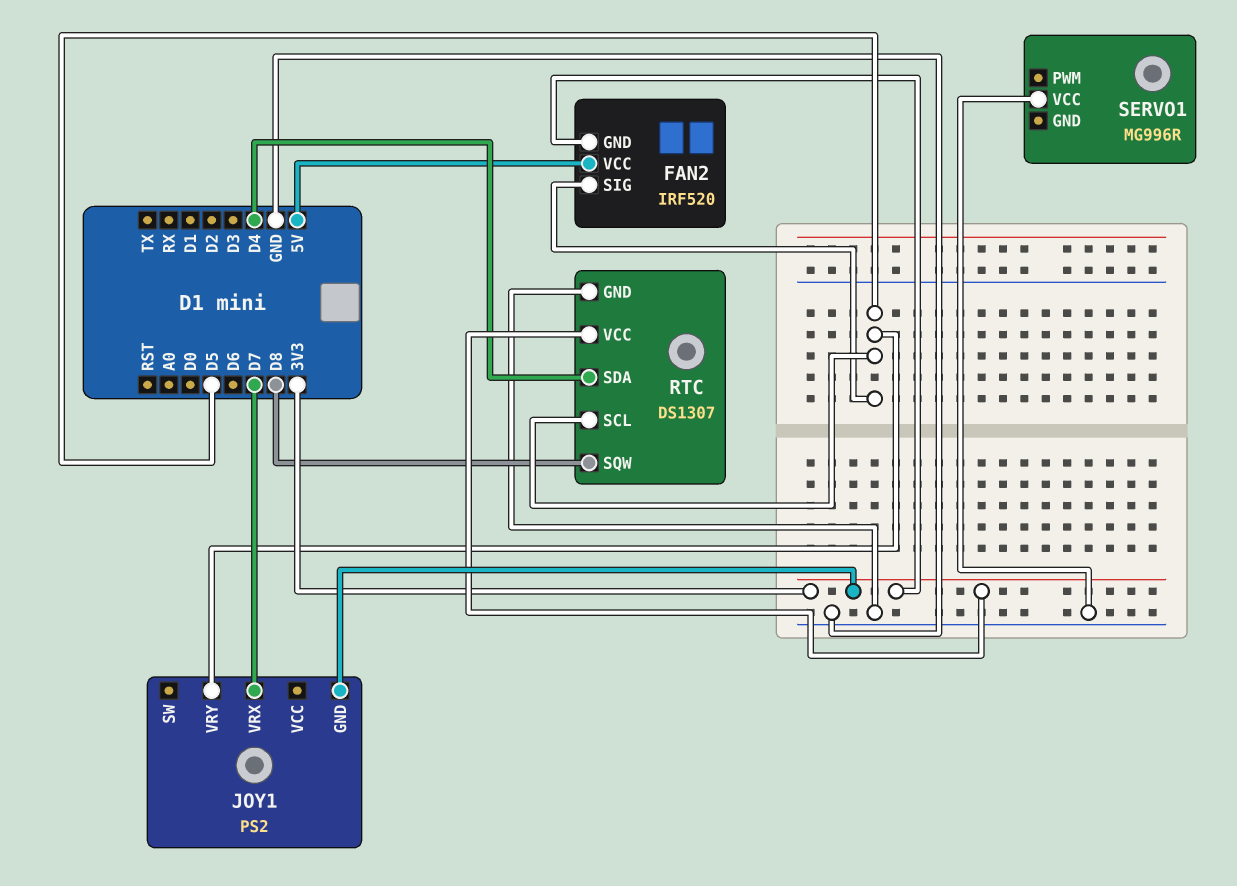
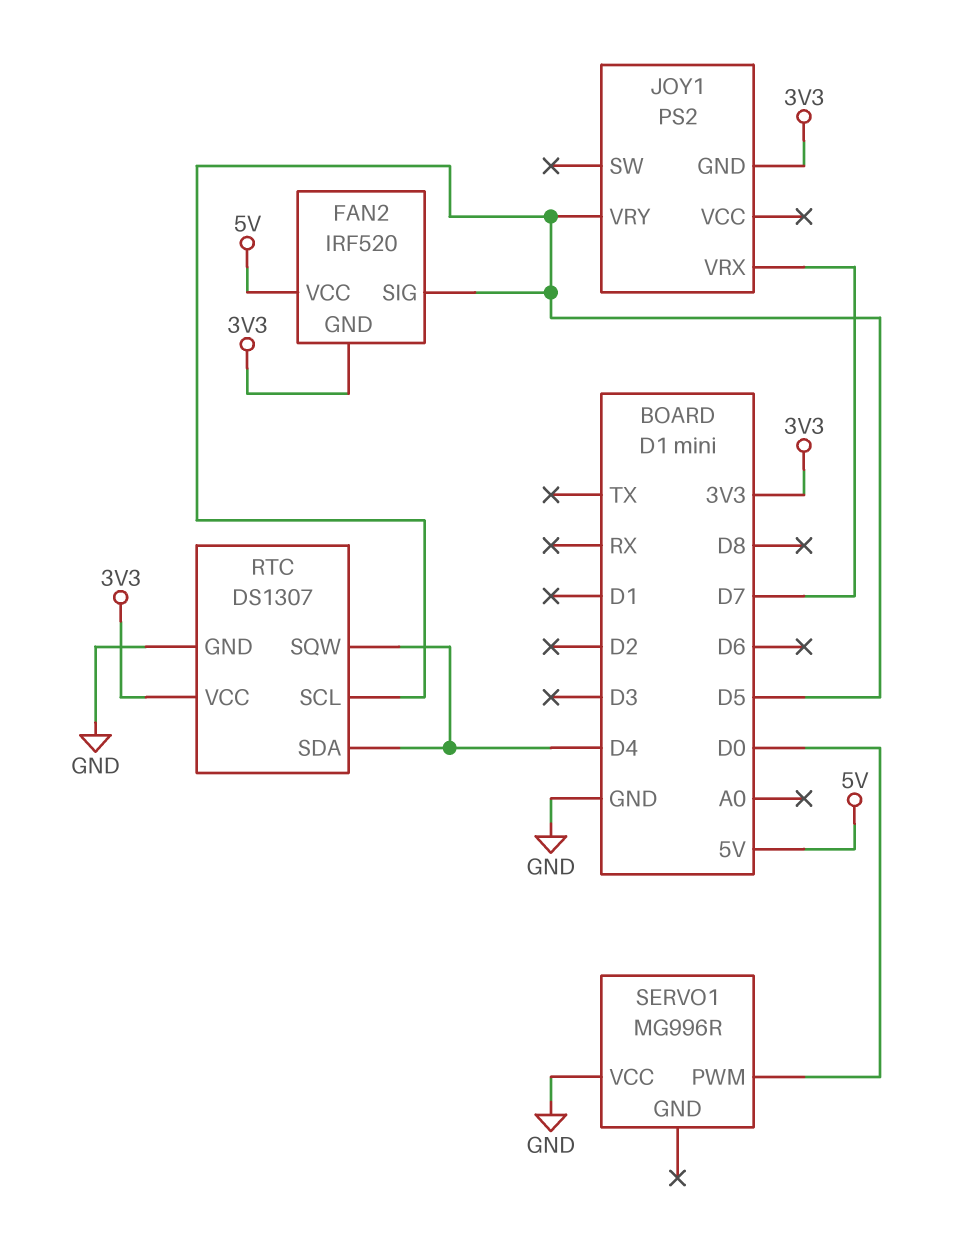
RTC pin SQW: D8 -> D4
SERVO1 pin PWM: none -> D0

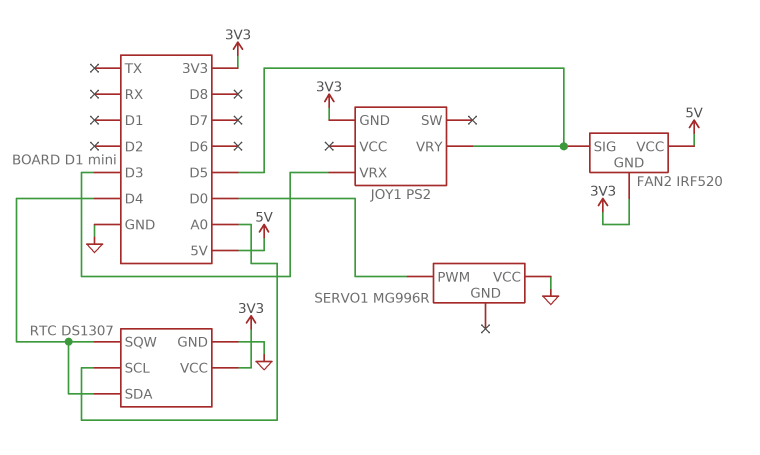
JOY1 pin VRX: D7 -> D3
RTC pin SCL: D5 -> A0

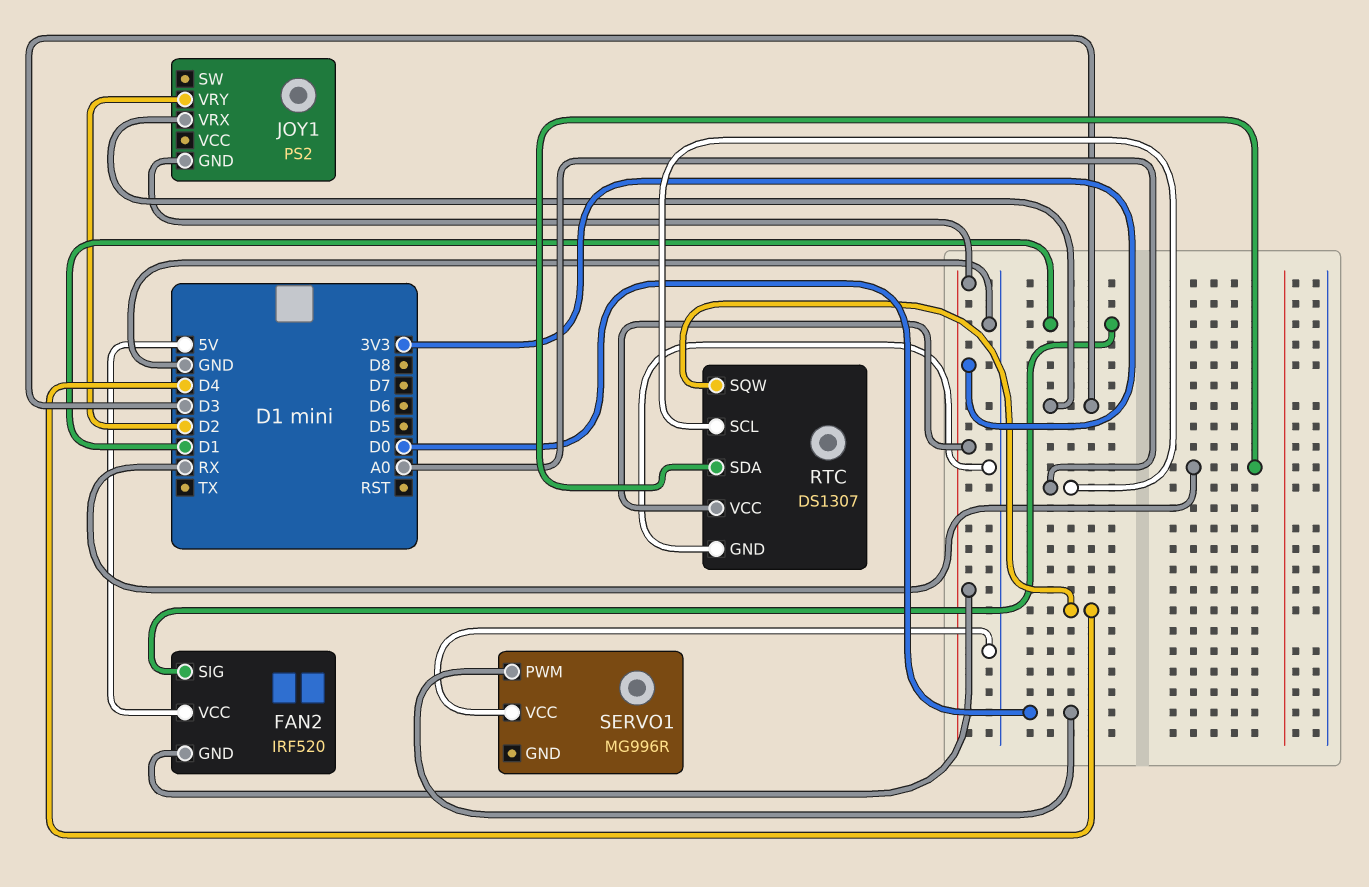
FAN2 pin SIG: D5 -> D1
JOY1 pin VRY: D5 -> D2
RTC pin SDA: D4 -> RX

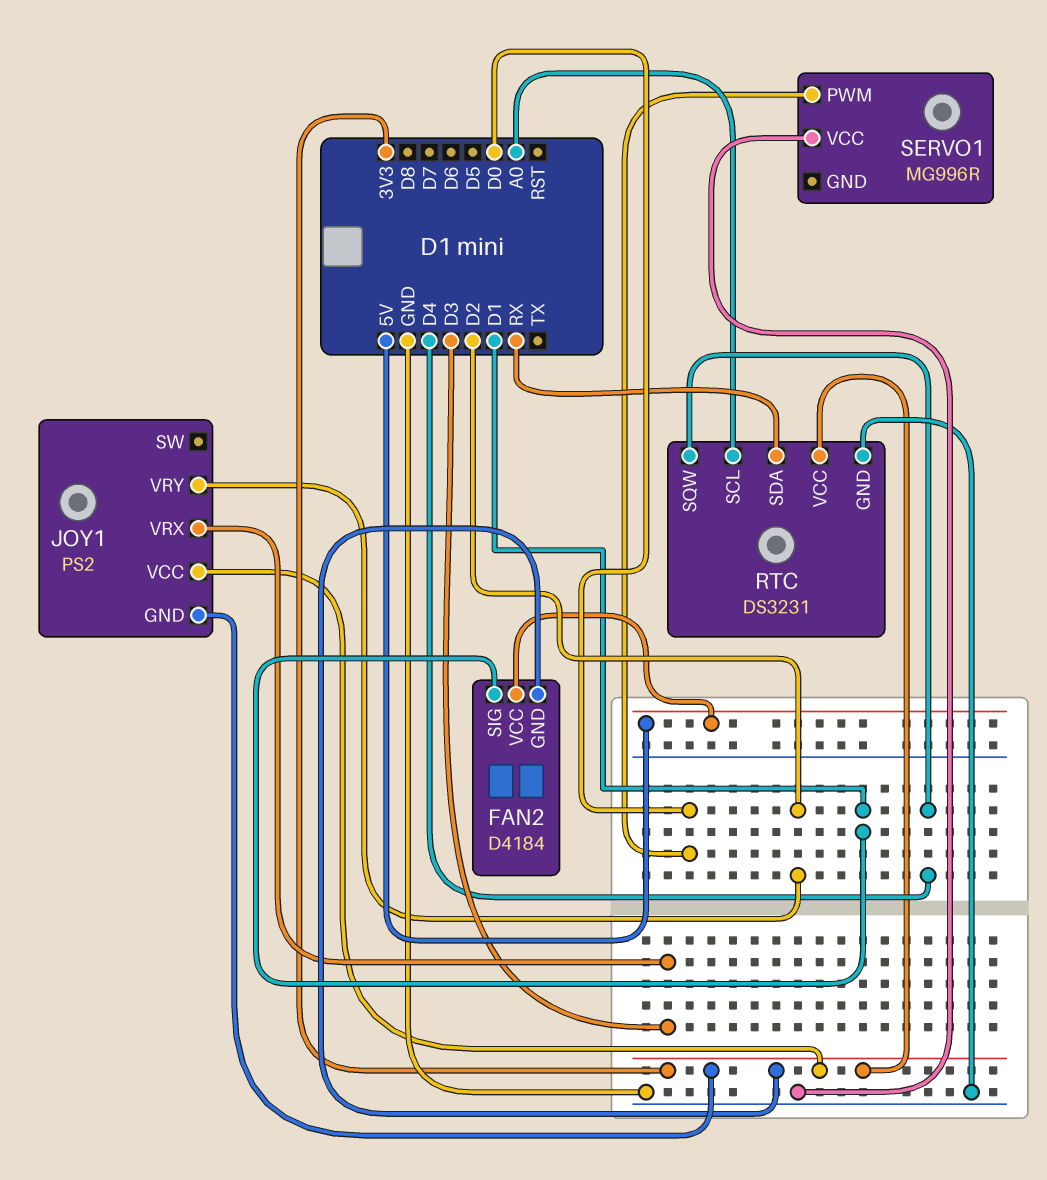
FAN2: IRF520 -> D4184
JOY1 pin VCC: none -> 3V3
RTC: DS1307 -> DS3231

